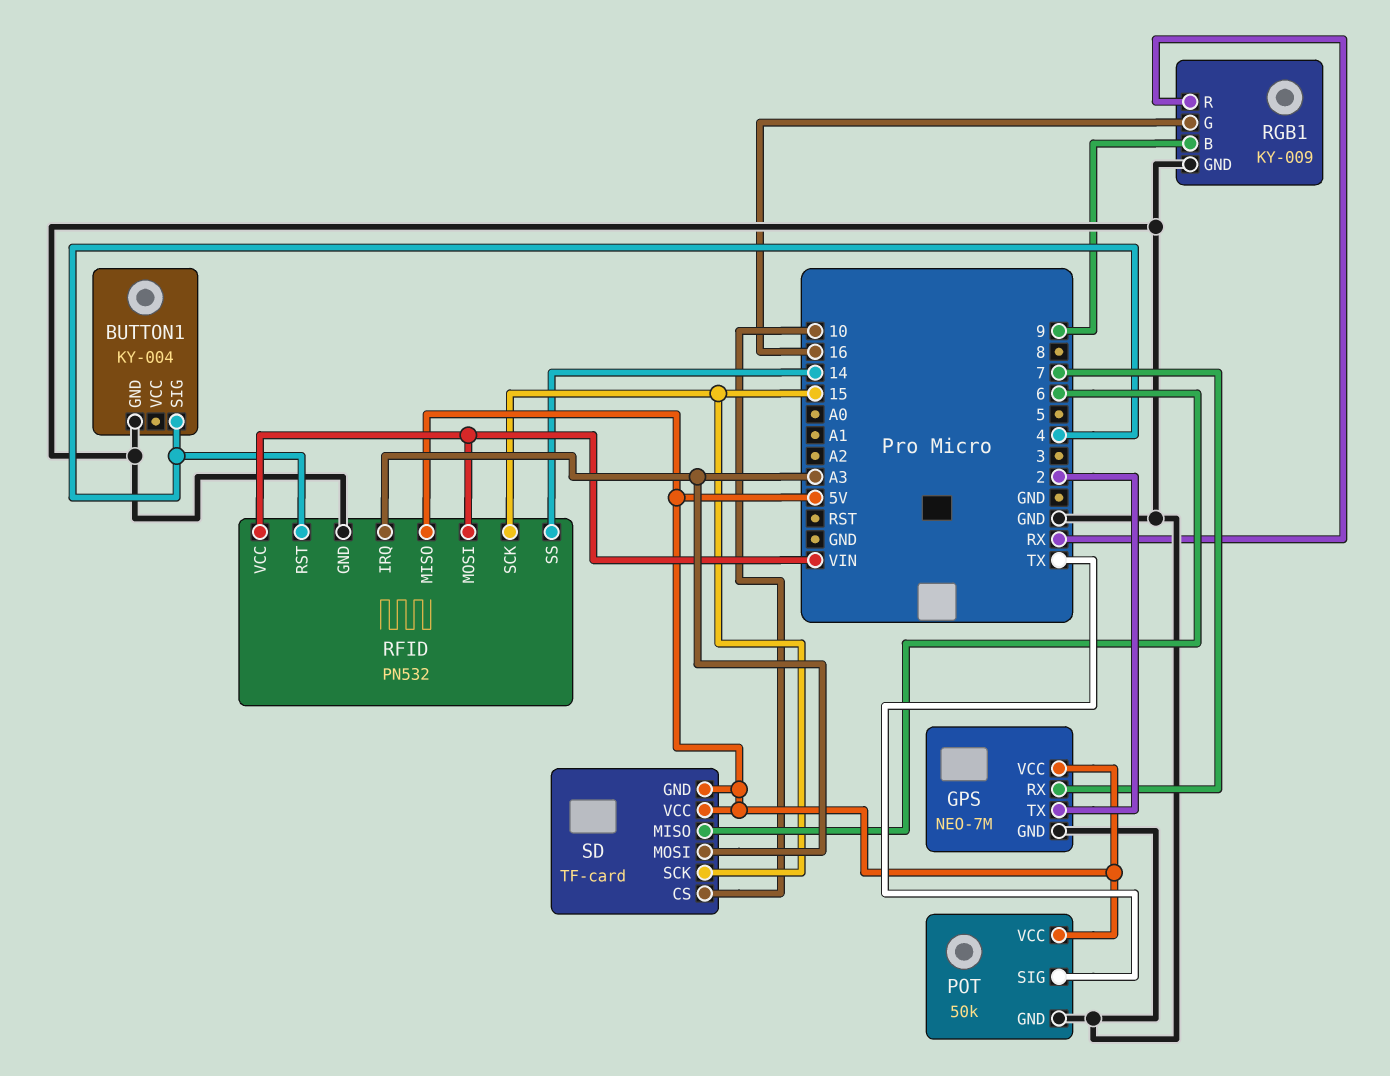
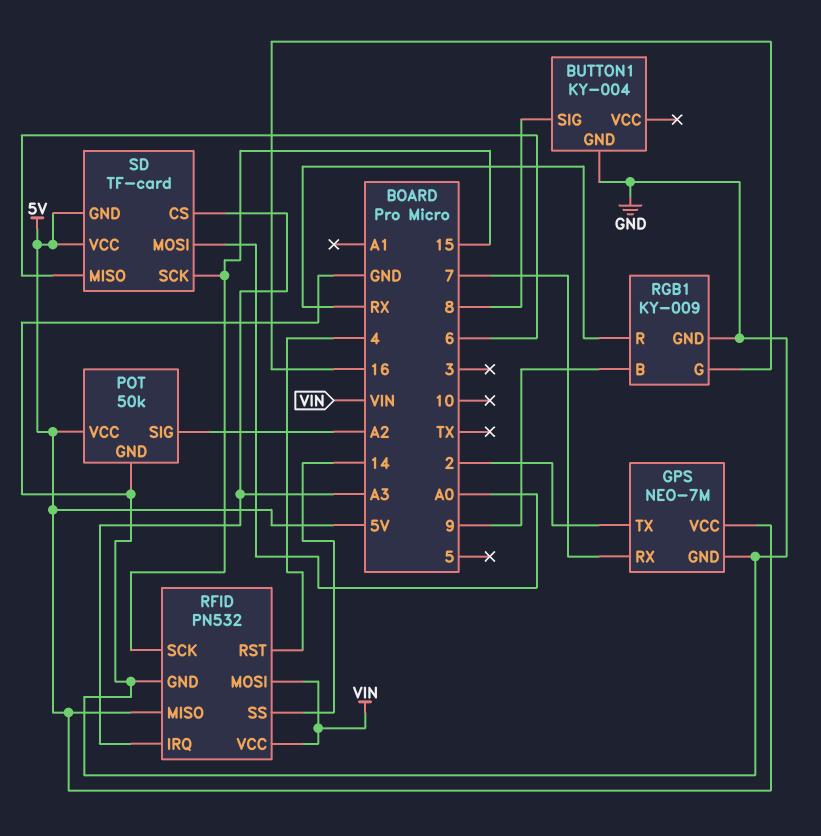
BUTTON1 pin SIG: 4 -> 8
POT pin SIG: TX -> A2
SD pin CS: 10 -> A3
SD pin MOSI: A3 -> A0

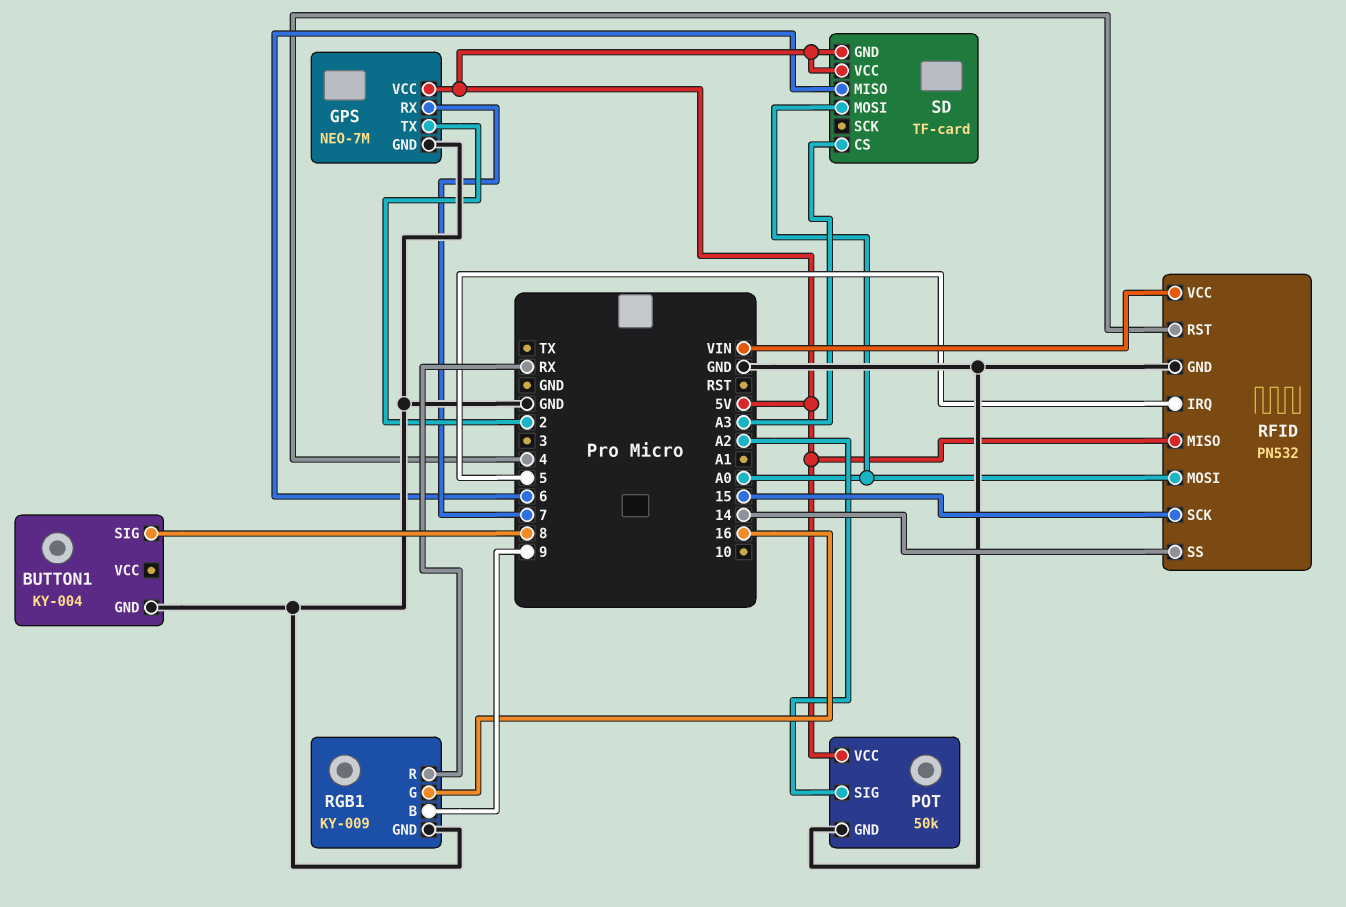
RFID pin IRQ: A3 -> 5
RFID pin MOSI: VIN -> A0
SD pin SCK: 15 -> none

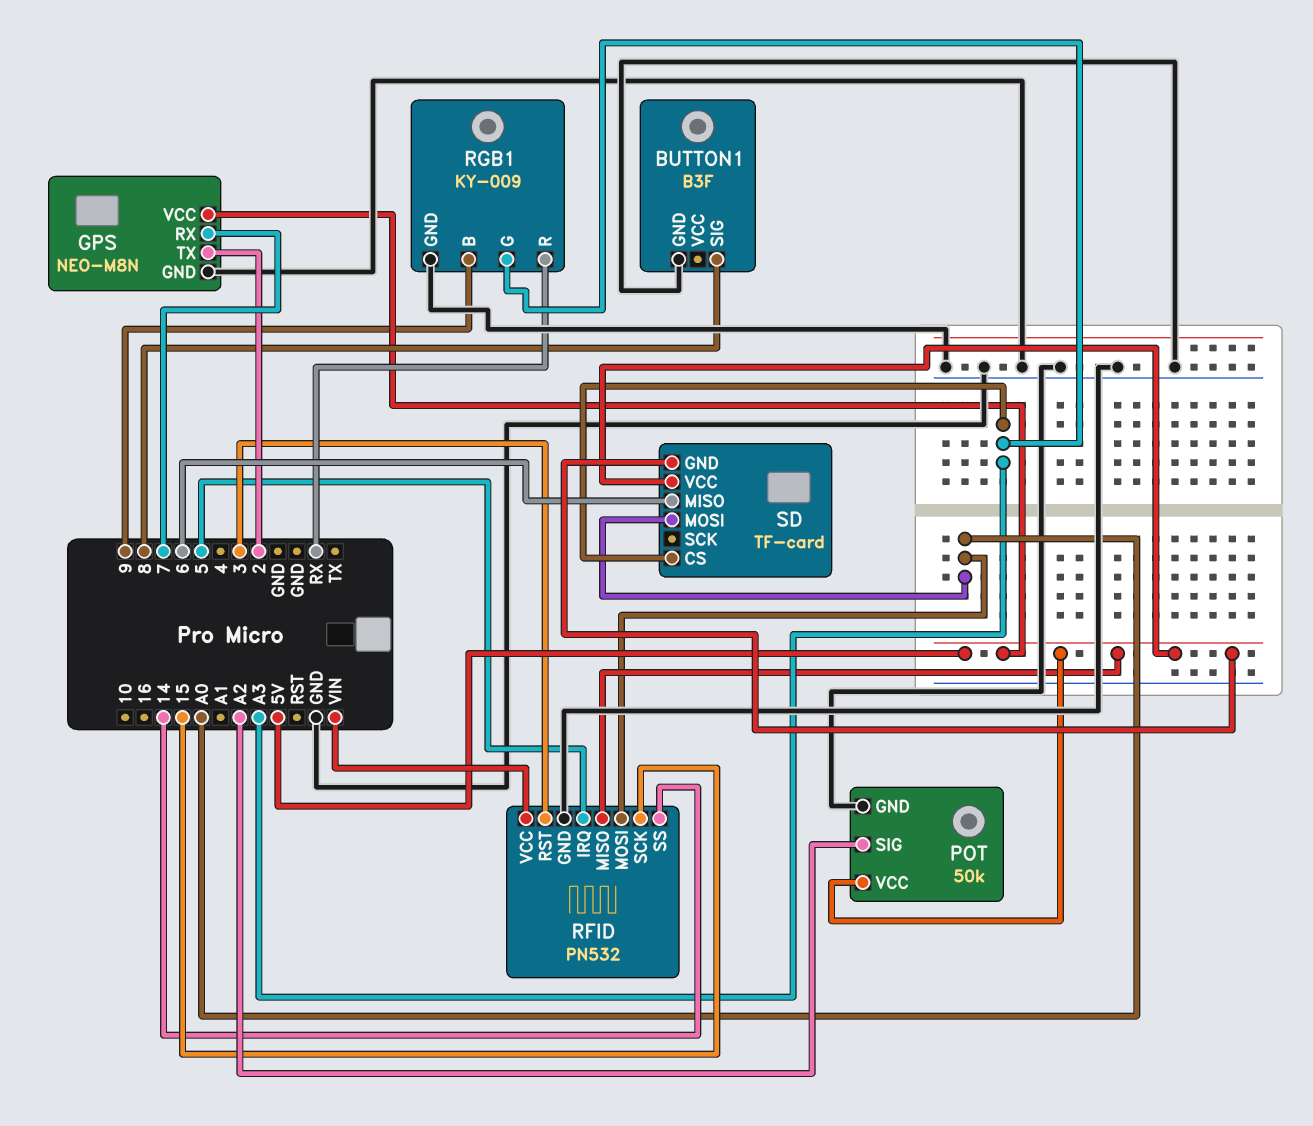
BUTTON1: KY-004 -> B3F
GPS: NEO-7M -> NEO-M8N
RFID pin RST: 4 -> 3
RGB1 pin G: 16 -> A3

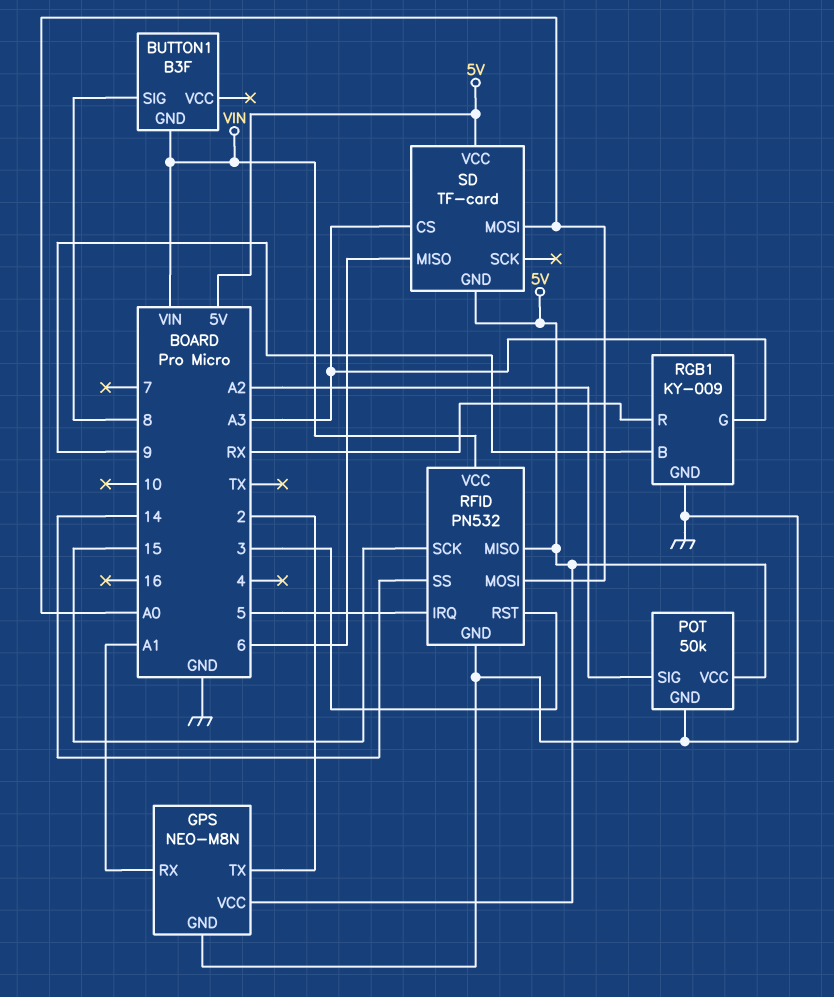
BUTTON1 pin GND: GND -> VIN
GPS pin RX: 7 -> A1

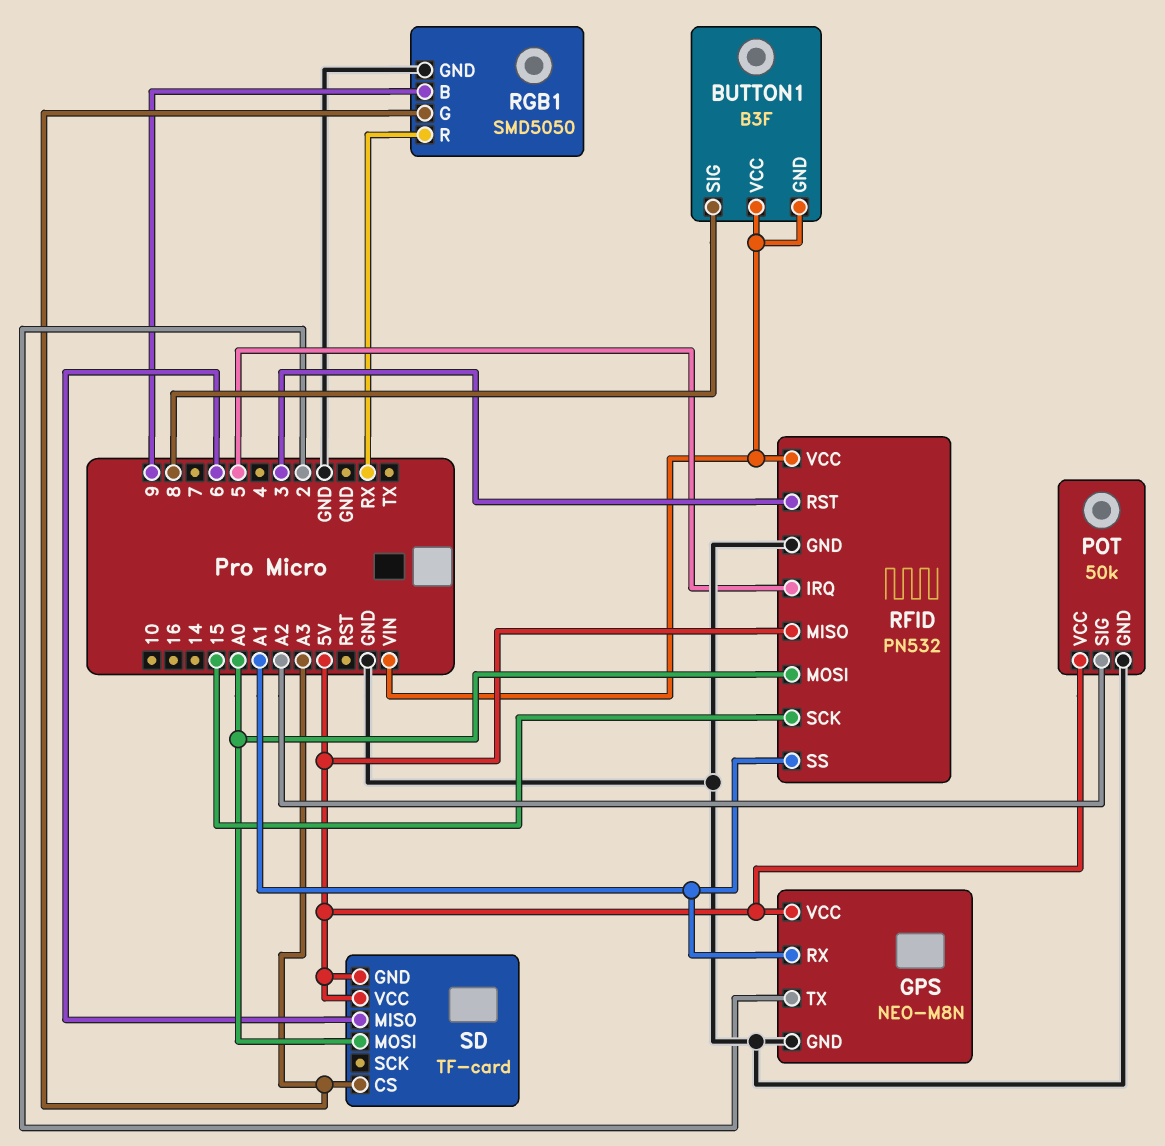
BUTTON1 pin VCC: none -> VIN
RFID pin SS: 14 -> A1
RGB1: KY-009 -> SMD5050

